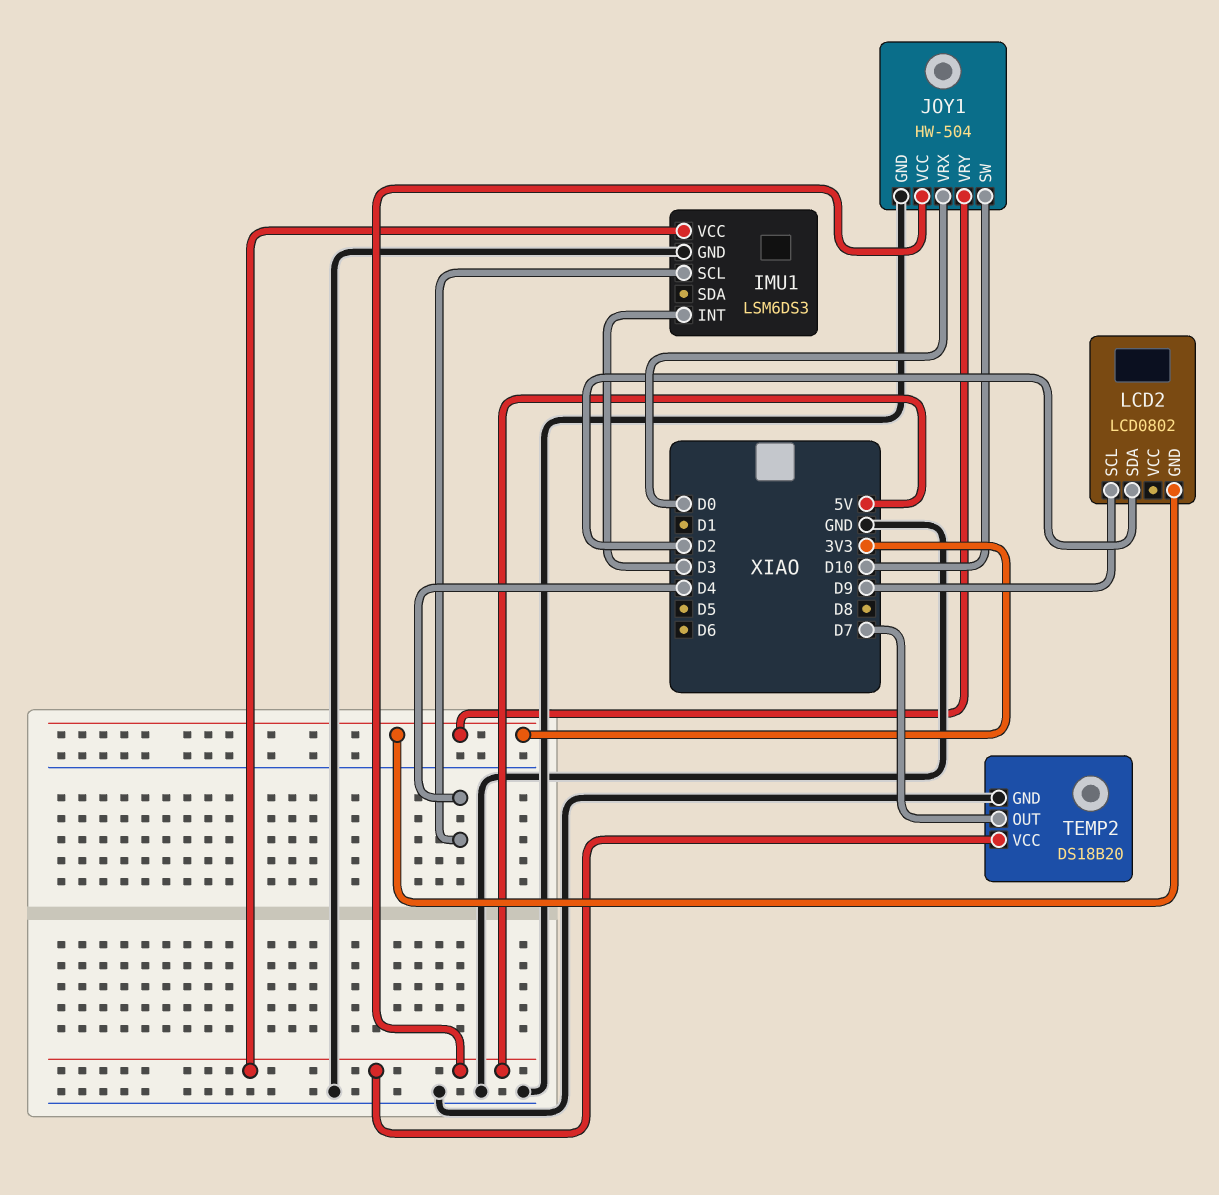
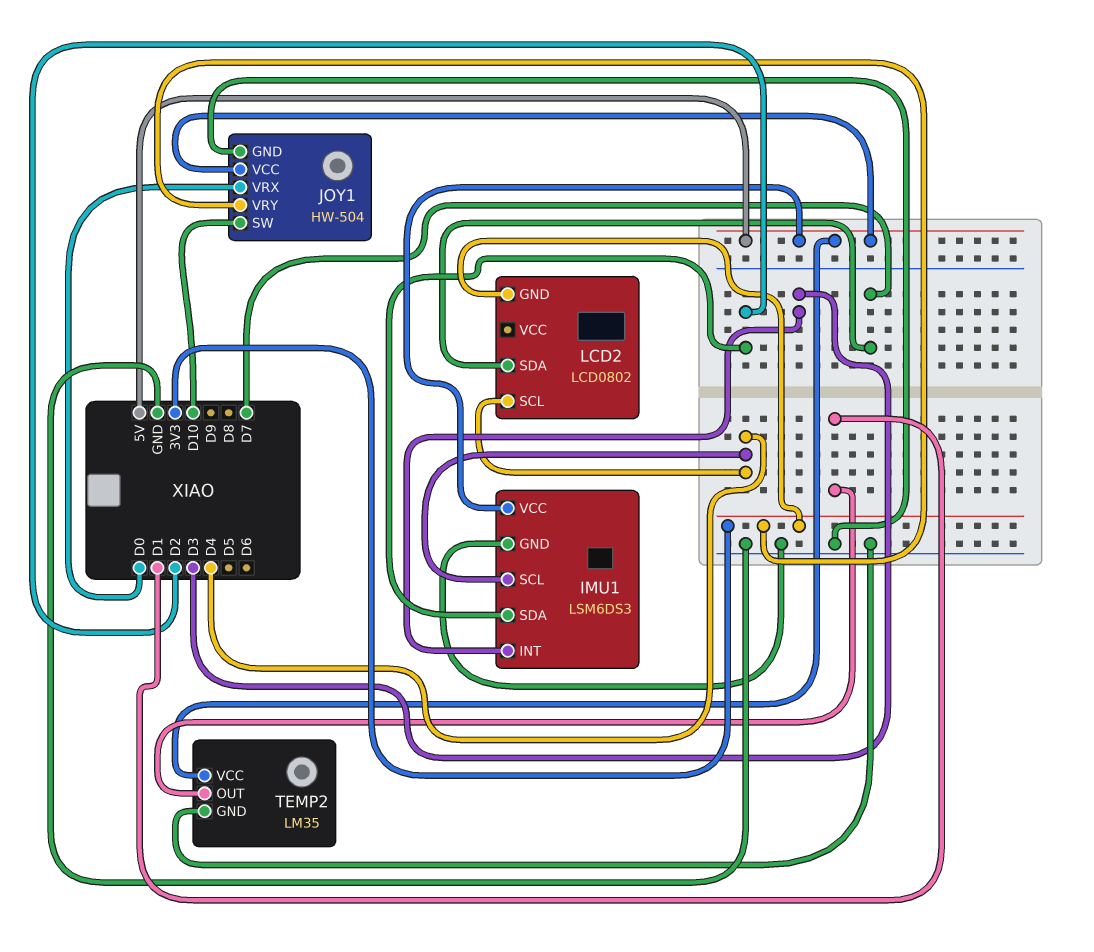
IMU1 pin SDA: none -> D2
LCD2 pin SCL: D9 -> D4
LCD2 pin SDA: D2 -> D7
TEMP2: DS18B20 -> LM35
TEMP2 pin OUT: D7 -> D1

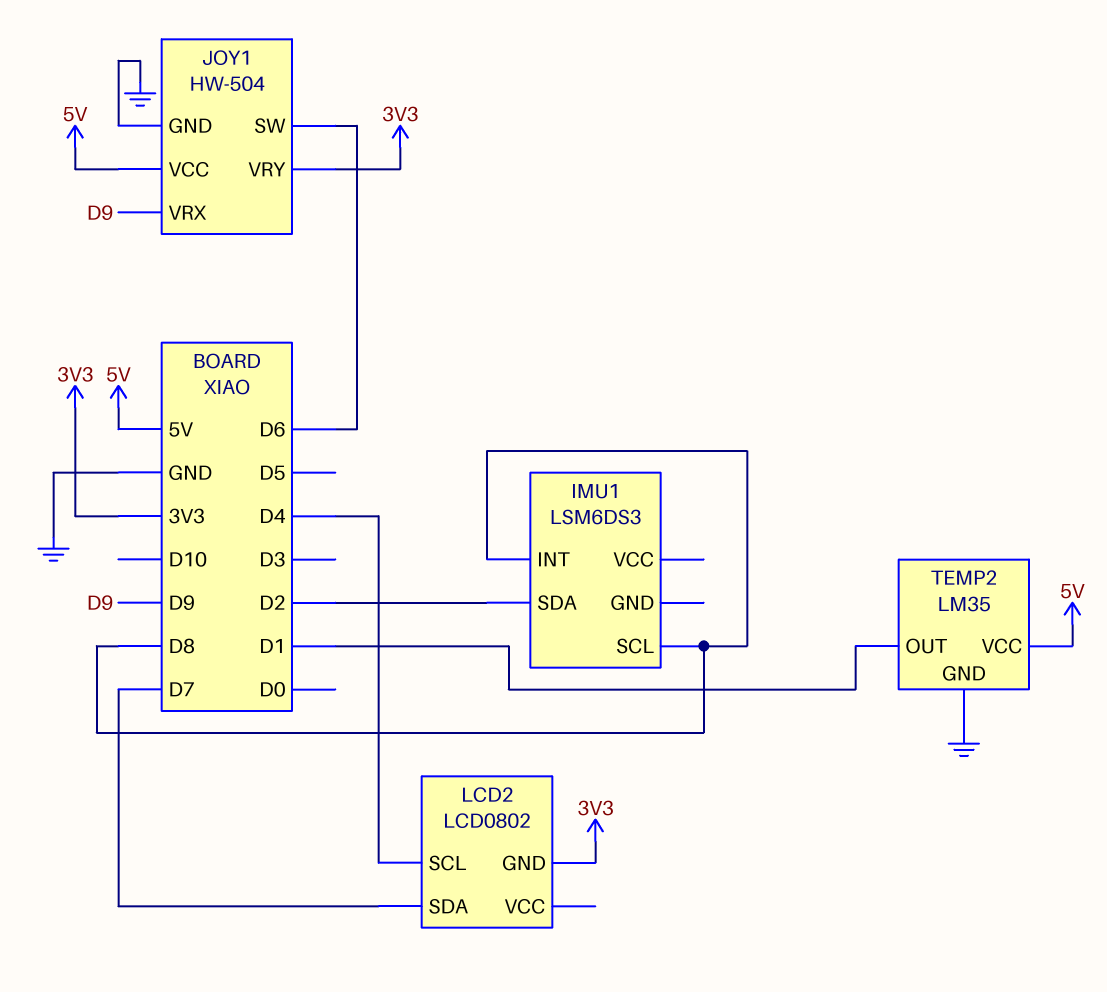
IMU1 pin GND: GND -> none
IMU1 pin INT: D3 -> D8
IMU1 pin SCL: D4 -> D8
IMU1 pin VCC: 5V -> none
JOY1 pin SW: D10 -> D6
JOY1 pin VRX: D0 -> D9

